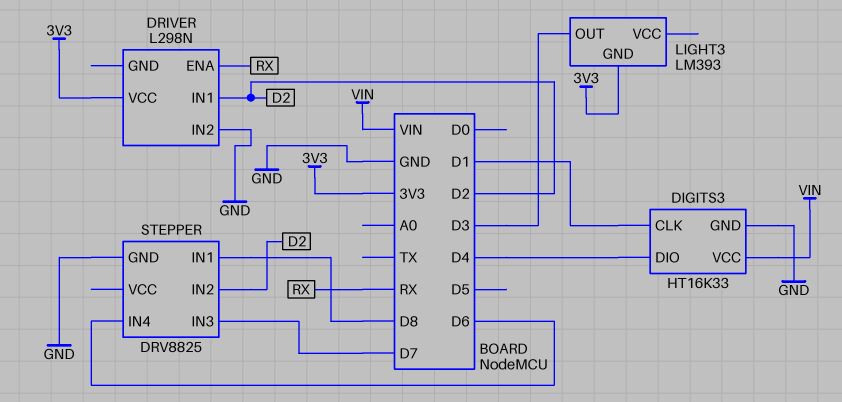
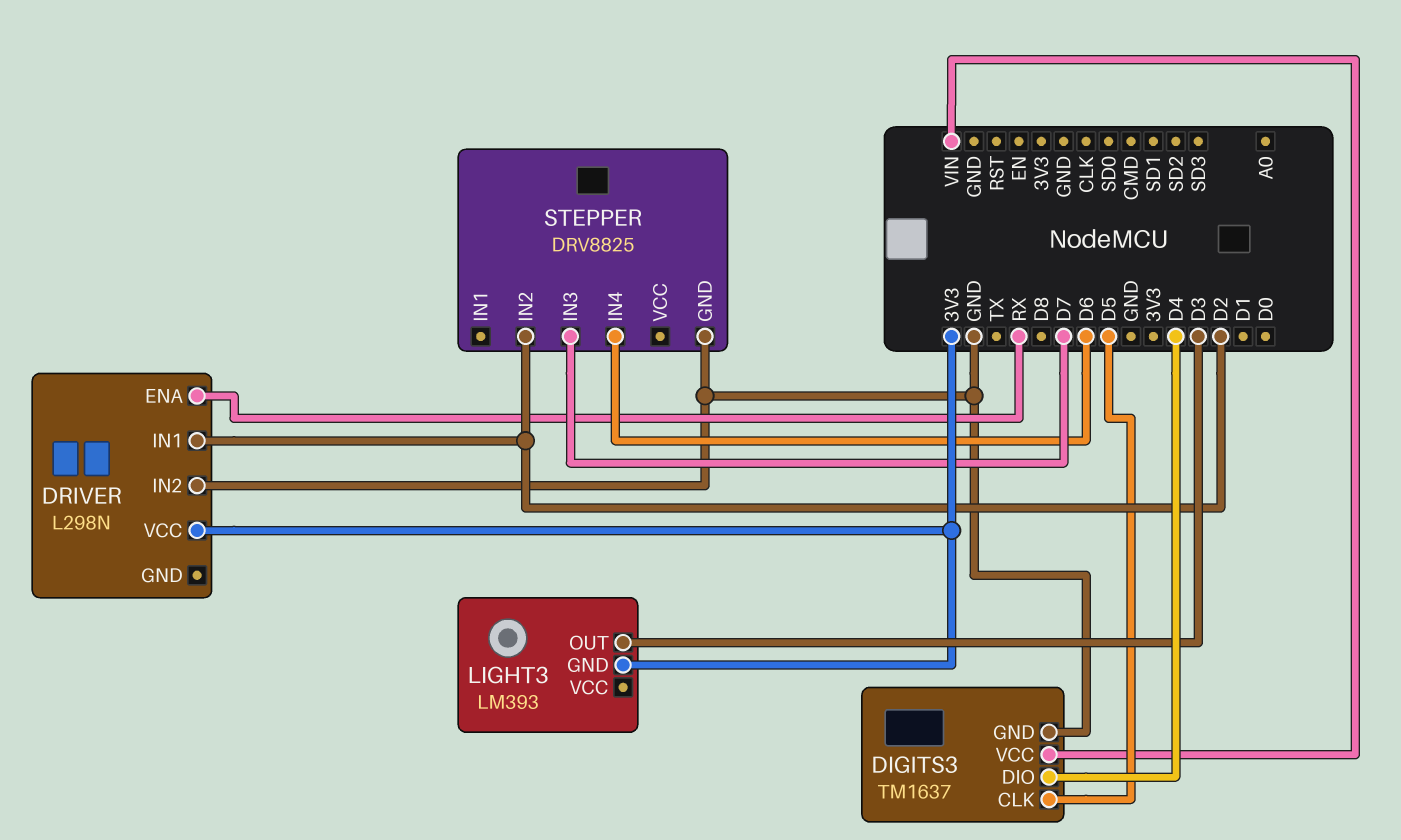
DIGITS3: HT16K33 -> TM1637
DIGITS3 pin CLK: D1 -> D5
STEPPER pin IN1: D8 -> none

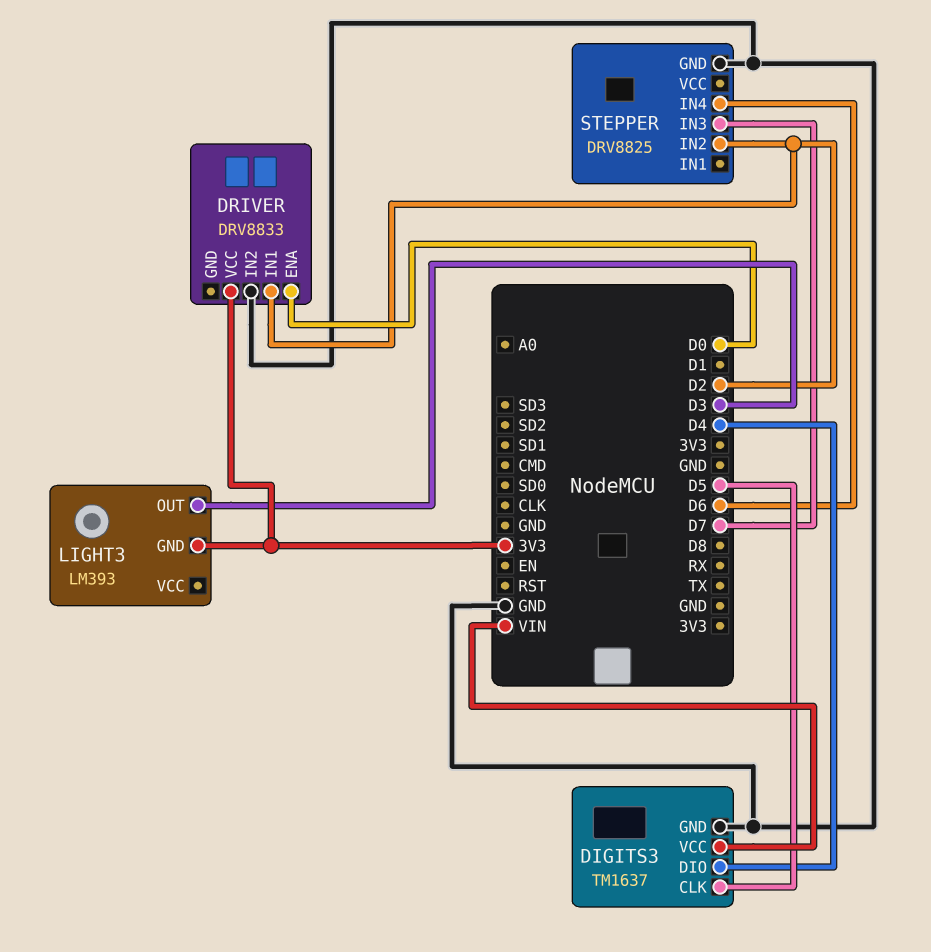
DRIVER: L298N -> DRV8833
DRIVER pin ENA: RX -> D0

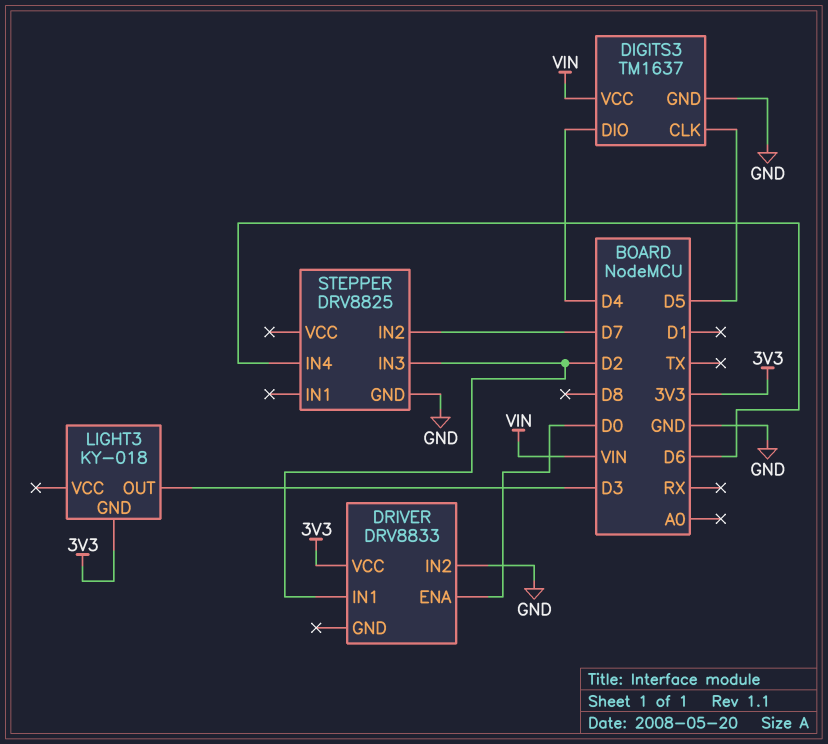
LIGHT3: LM393 -> KY-018
STEPPER pin IN2: D2 -> D7
STEPPER pin IN3: D7 -> D2

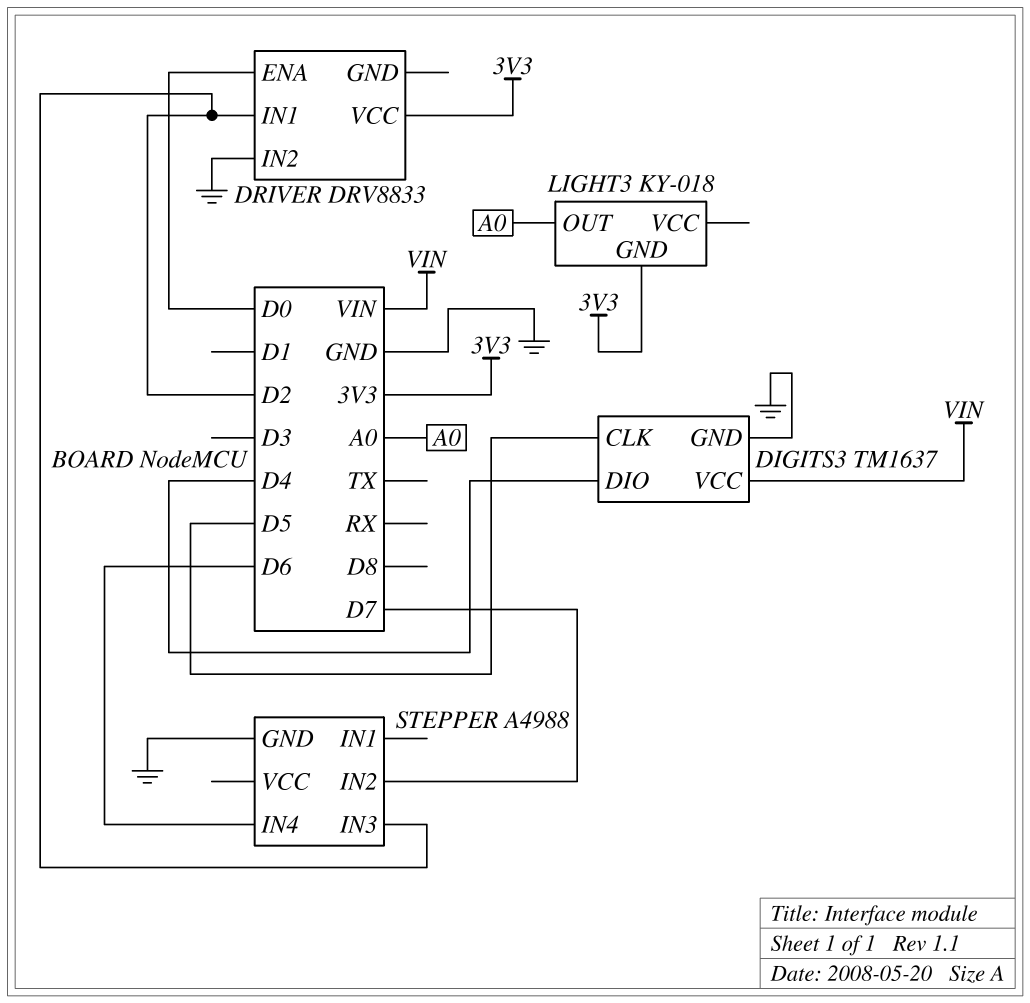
LIGHT3 pin OUT: D3 -> A0
STEPPER: DRV8825 -> A4988

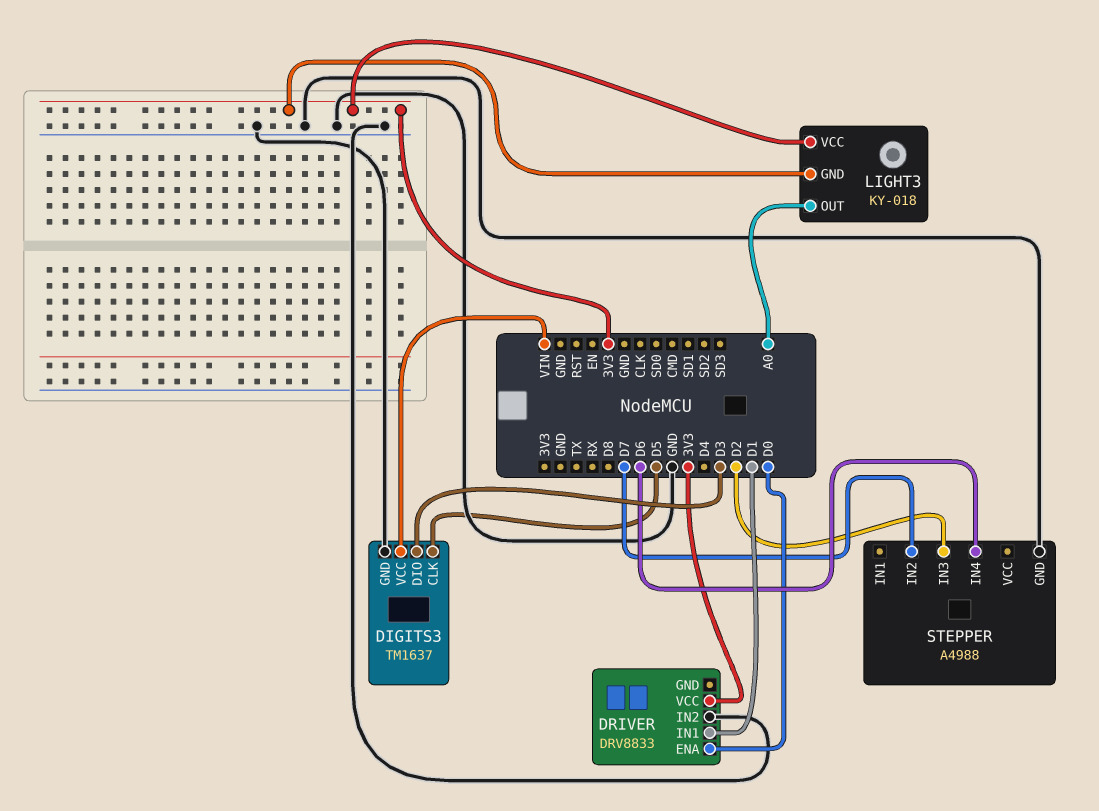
DIGITS3 pin DIO: D4 -> D3
DRIVER pin IN1: D2 -> D1
LIGHT3 pin VCC: none -> 3V3

